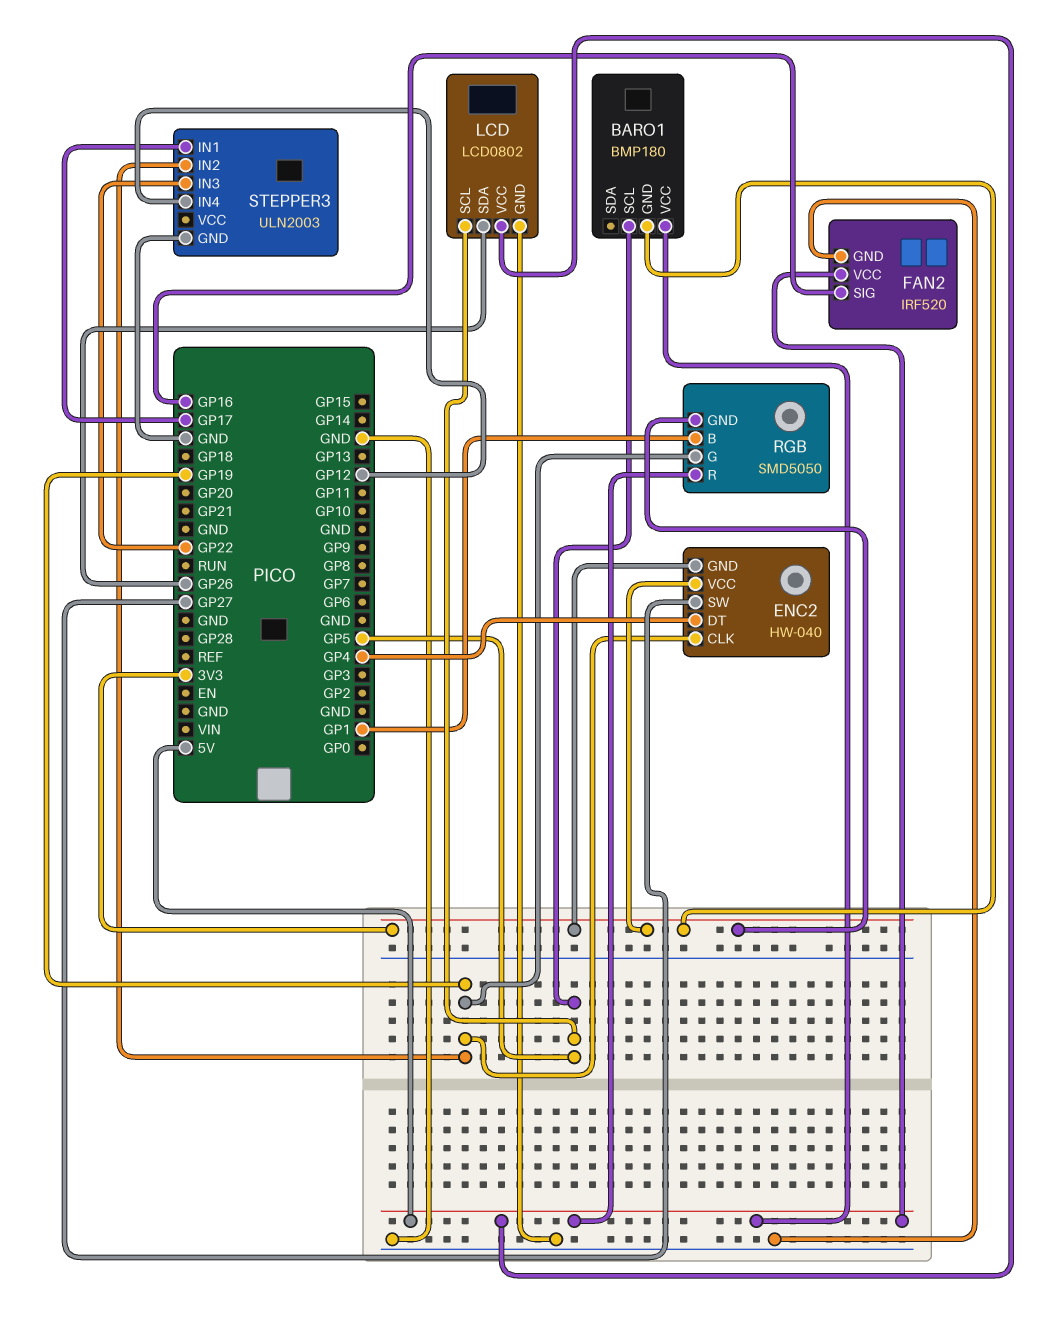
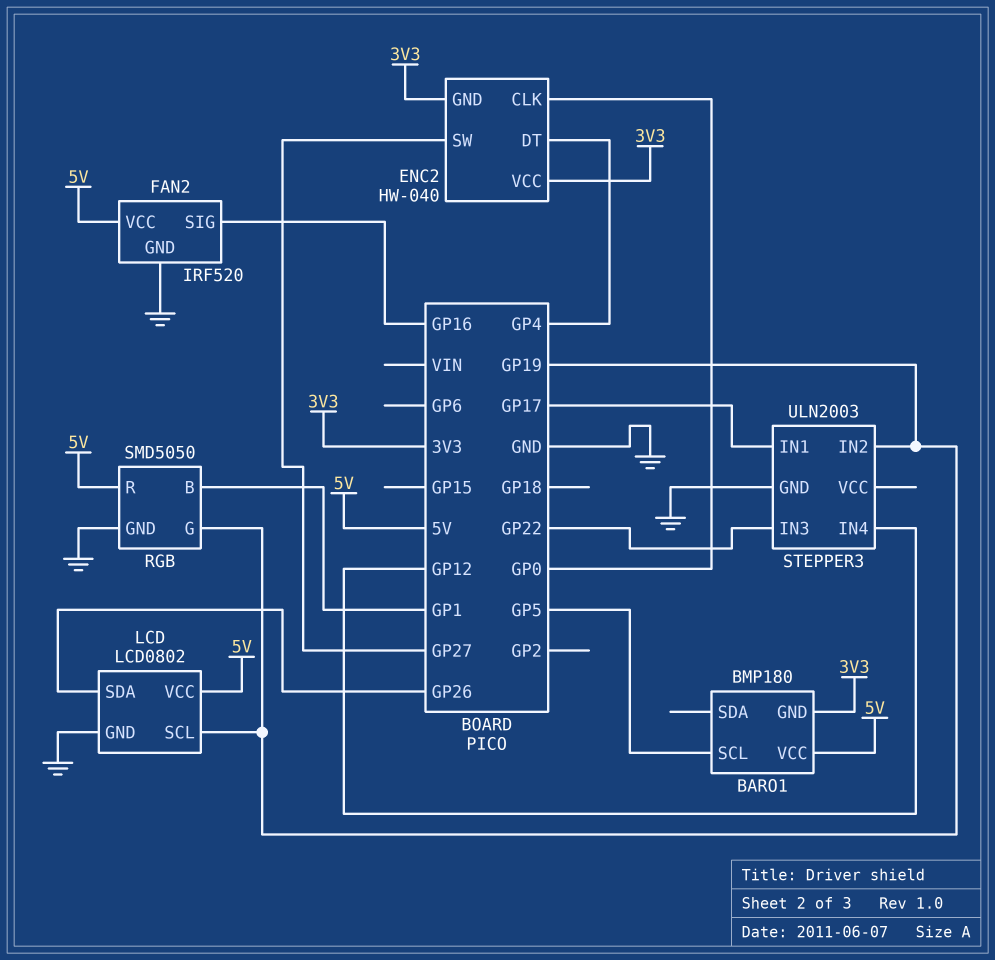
ENC2 pin CLK: GP19 -> GP0
LCD pin SCL: GP5 -> GP19
RGB pin GND: 3V3 -> GND

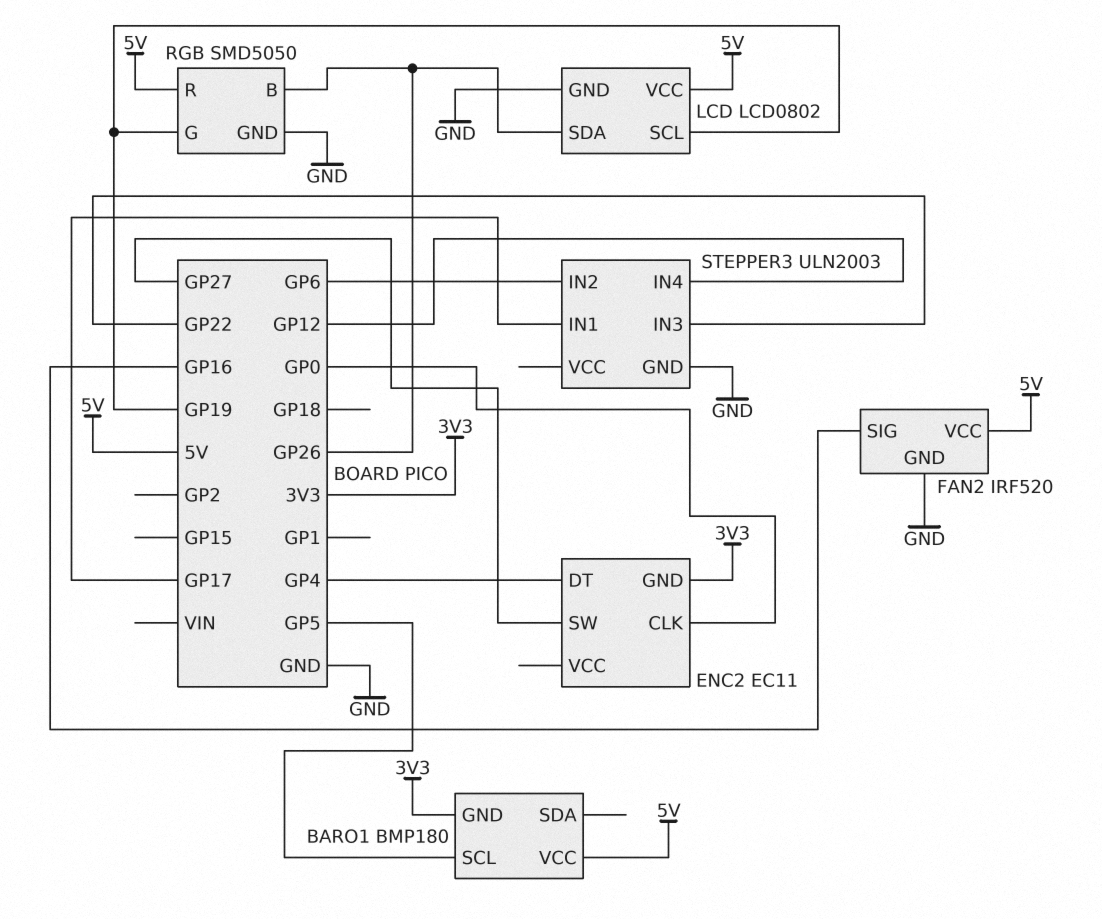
ENC2: HW-040 -> EC11
ENC2 pin VCC: 3V3 -> none
RGB pin B: GP1 -> GP26
STEPPER3 pin IN2: GP19 -> GP6

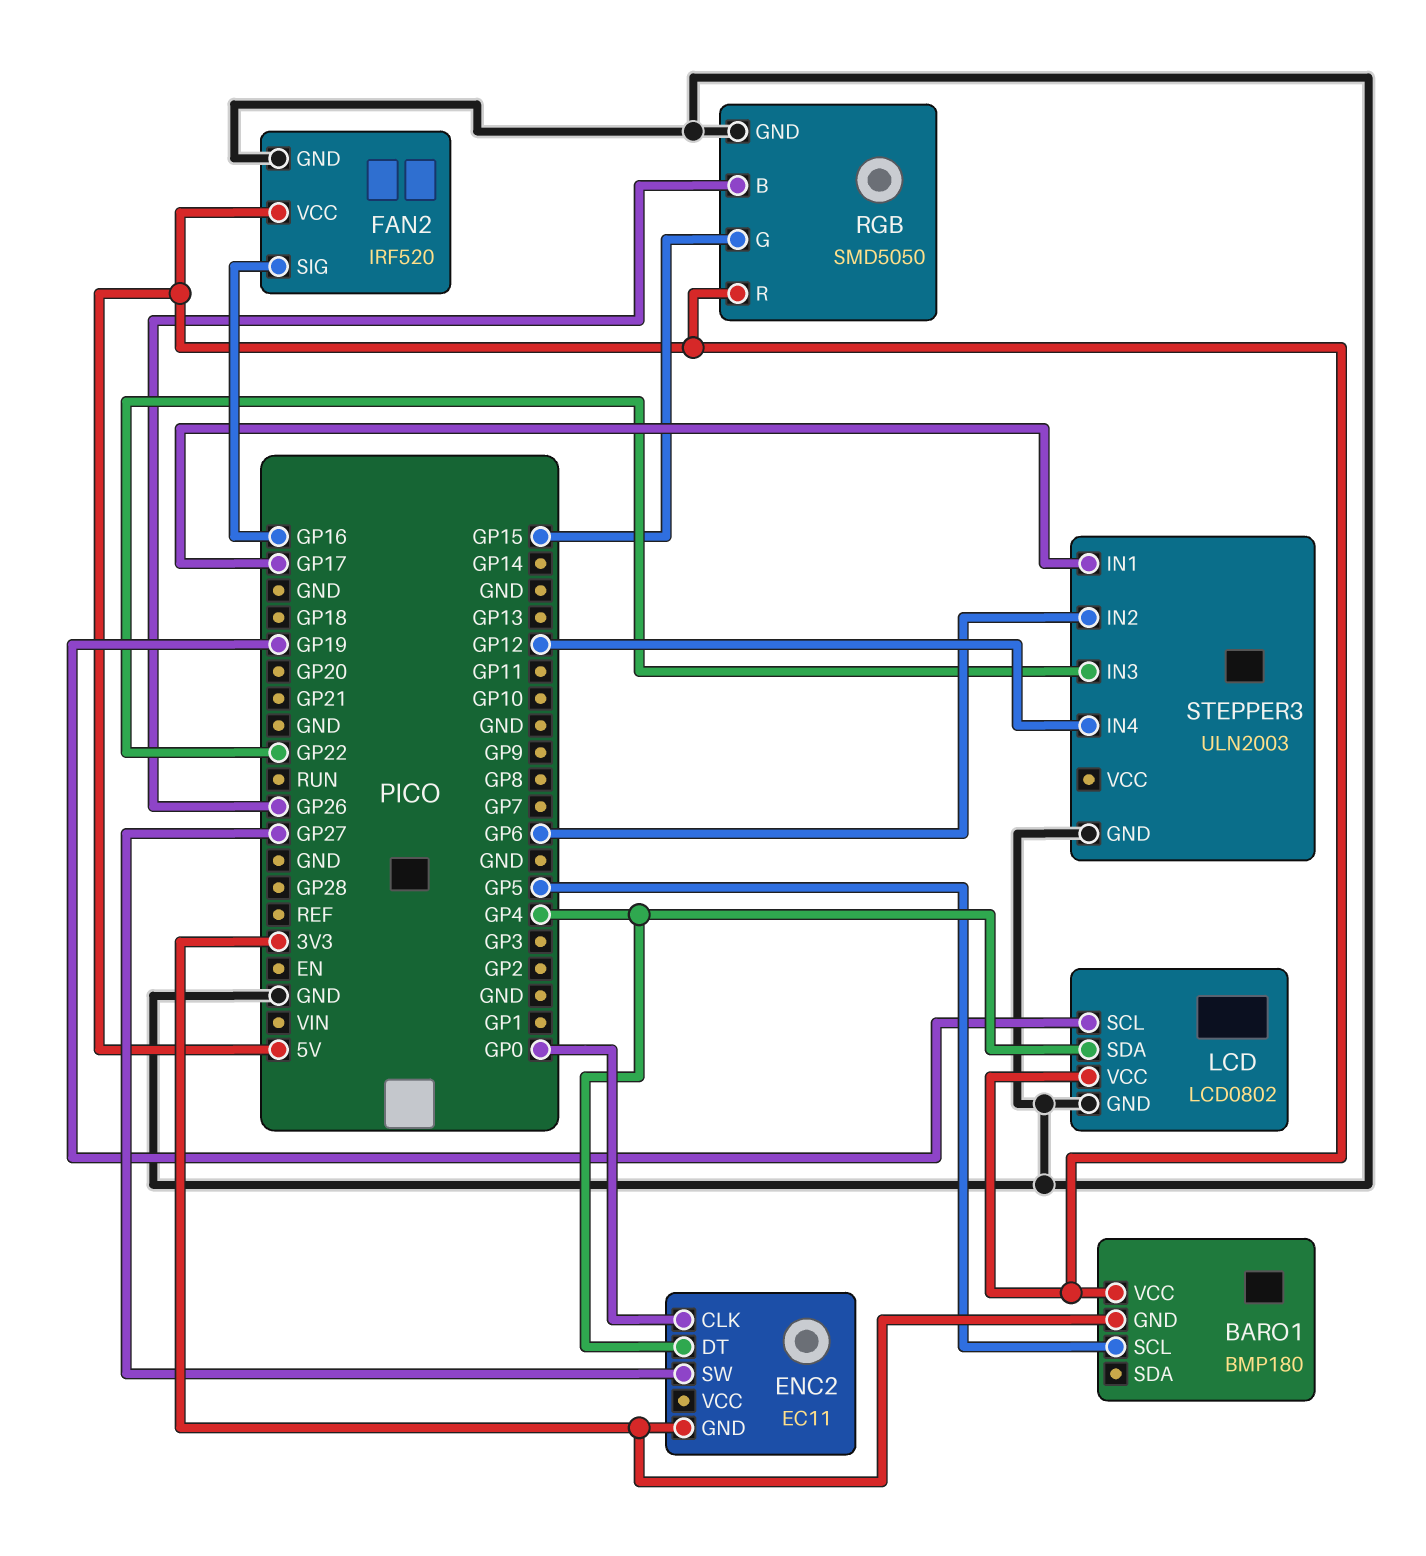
LCD pin SDA: GP26 -> GP4
RGB pin G: GP19 -> GP15

